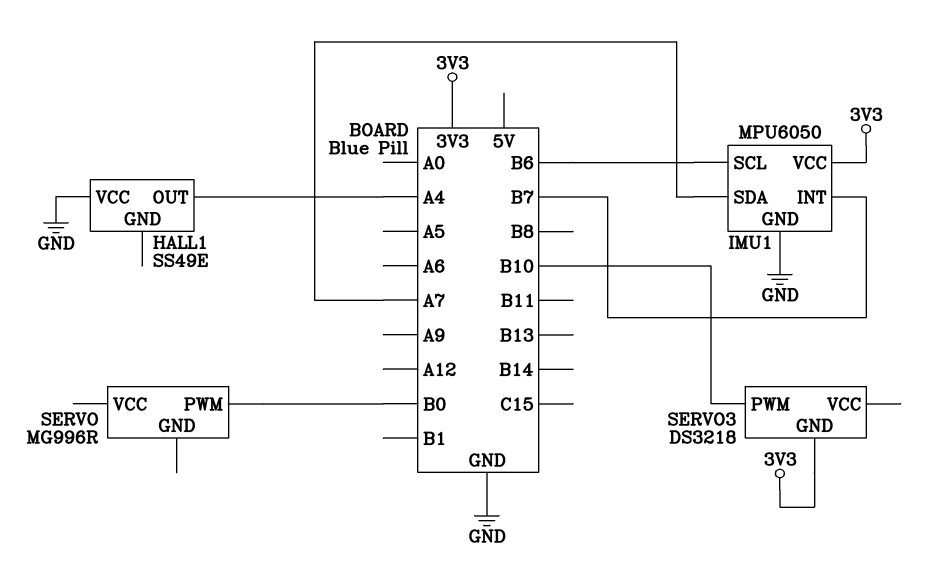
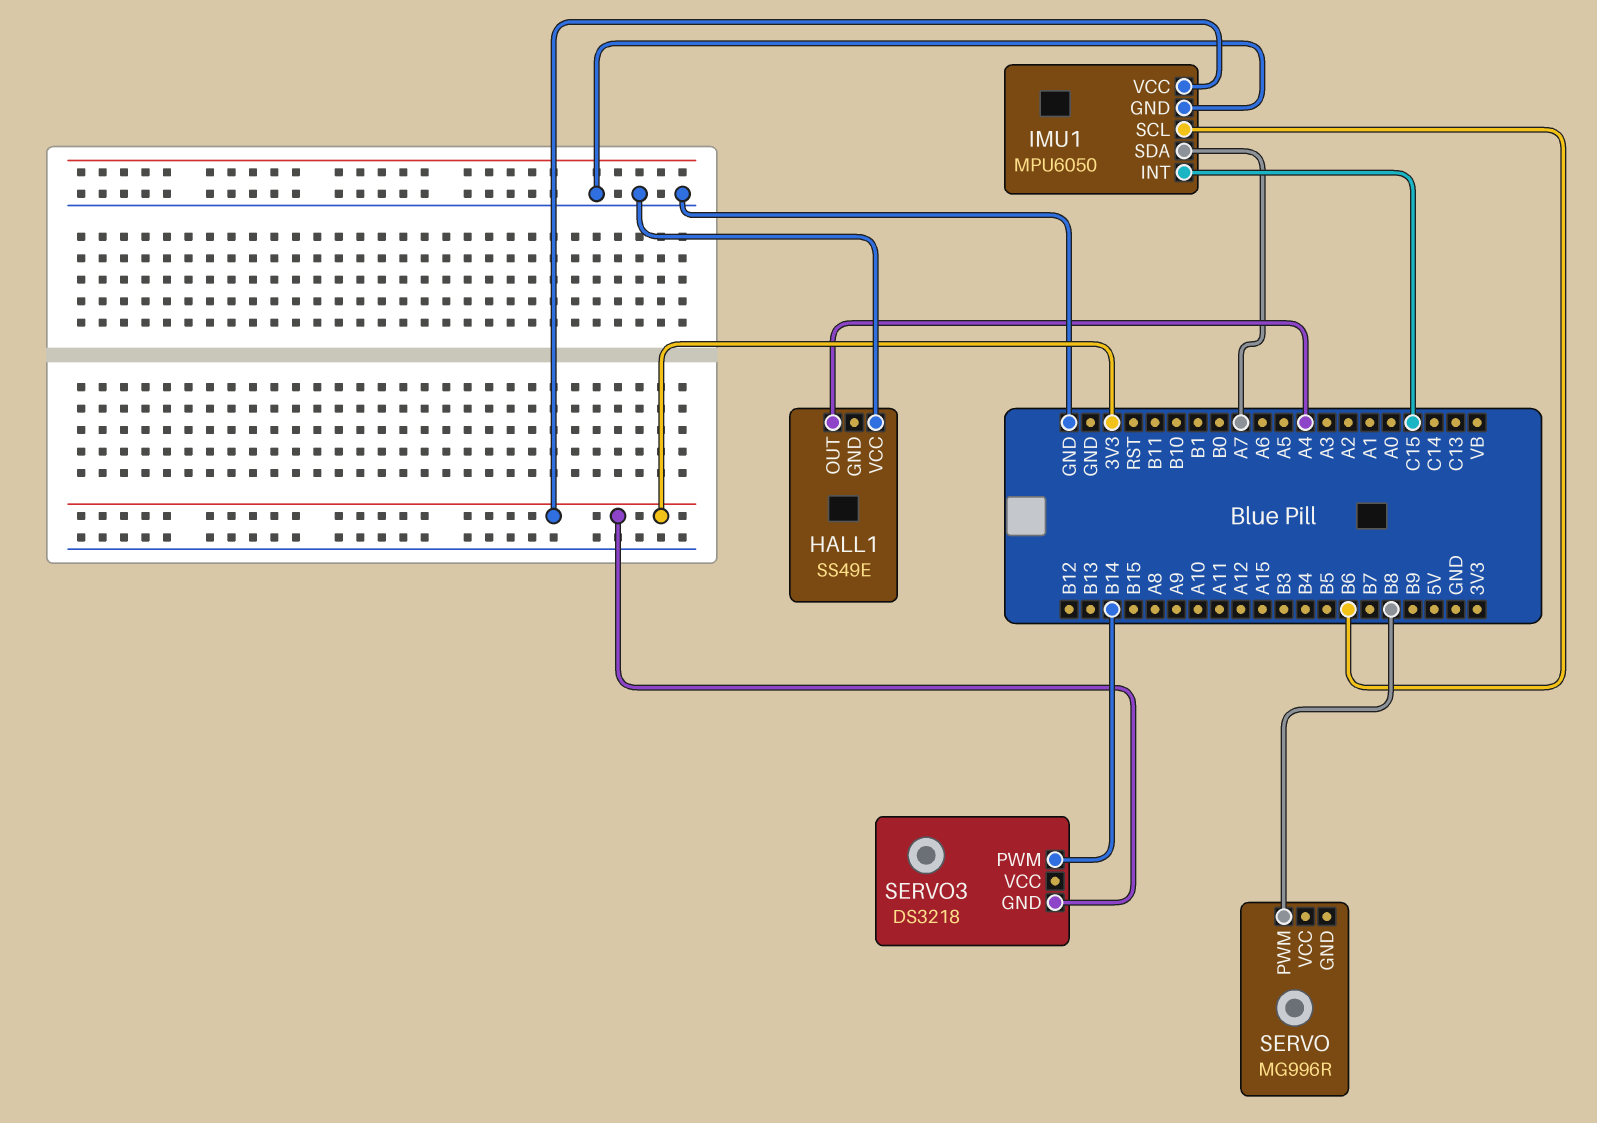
IMU1 pin INT: B7 -> C15
SERVO pin PWM: B0 -> B8
SERVO3 pin PWM: B10 -> B14

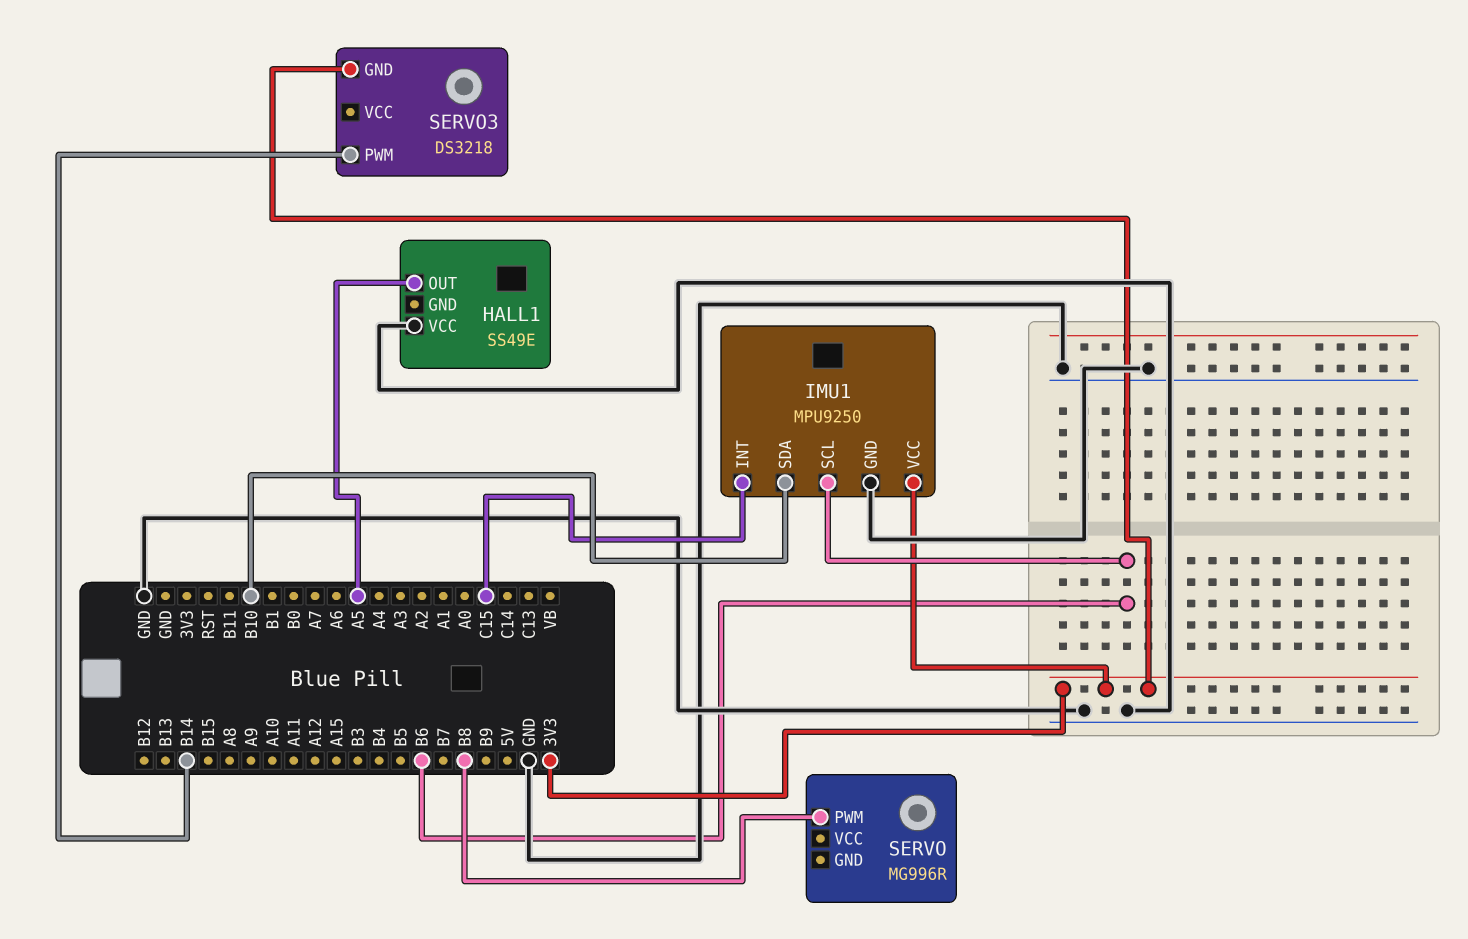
HALL1 pin OUT: A4 -> A5
IMU1: MPU6050 -> MPU9250
IMU1 pin SDA: A7 -> B10

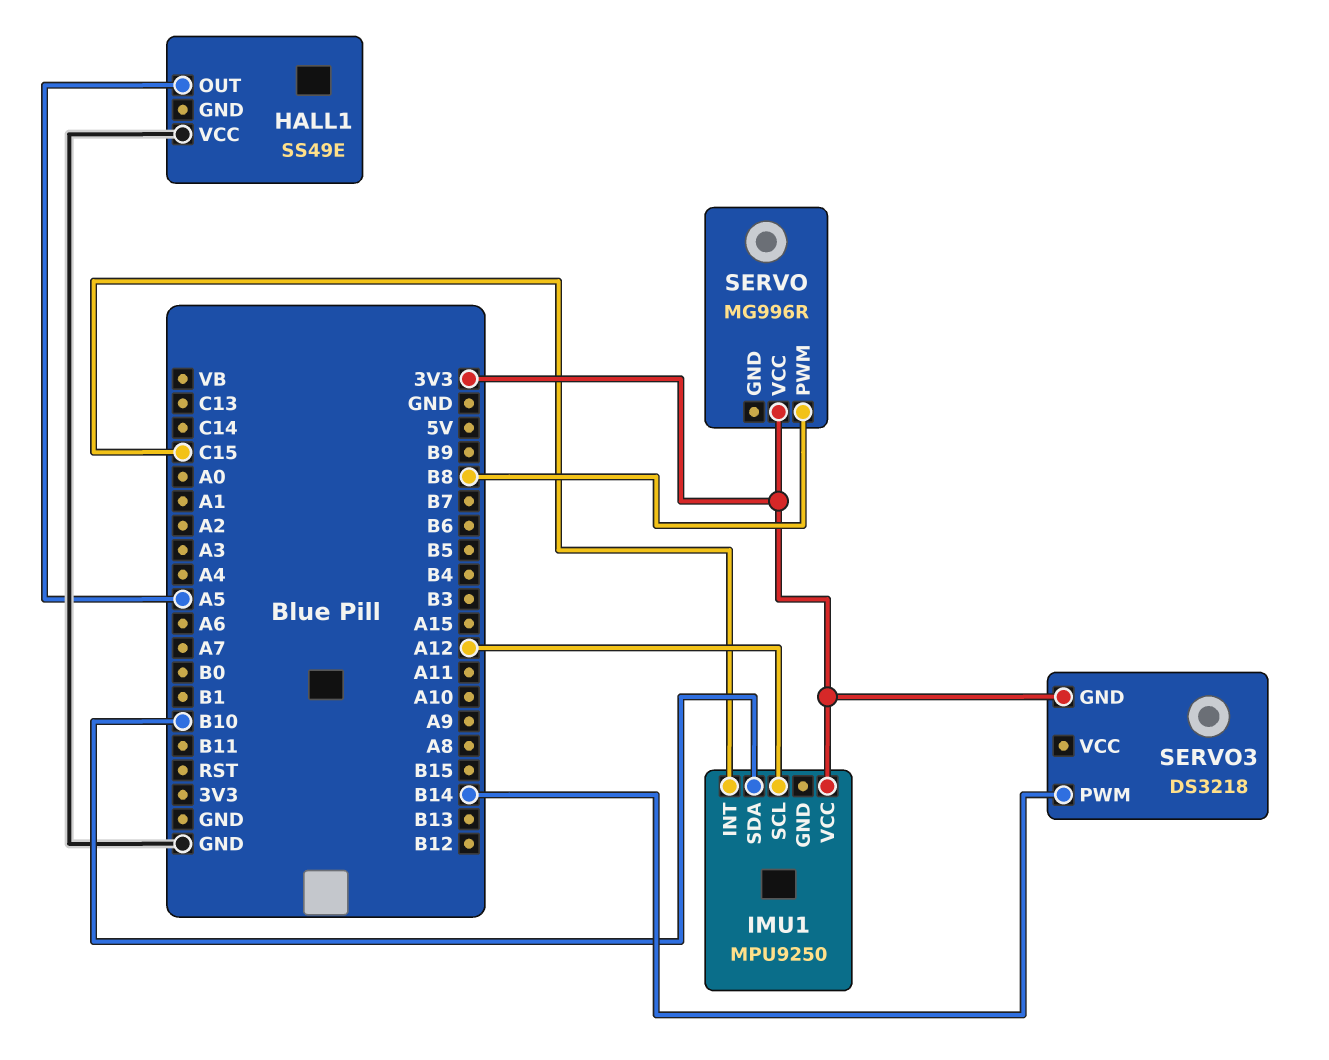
IMU1 pin GND: GND -> none
IMU1 pin SCL: B6 -> A12
SERVO pin VCC: none -> 3V3

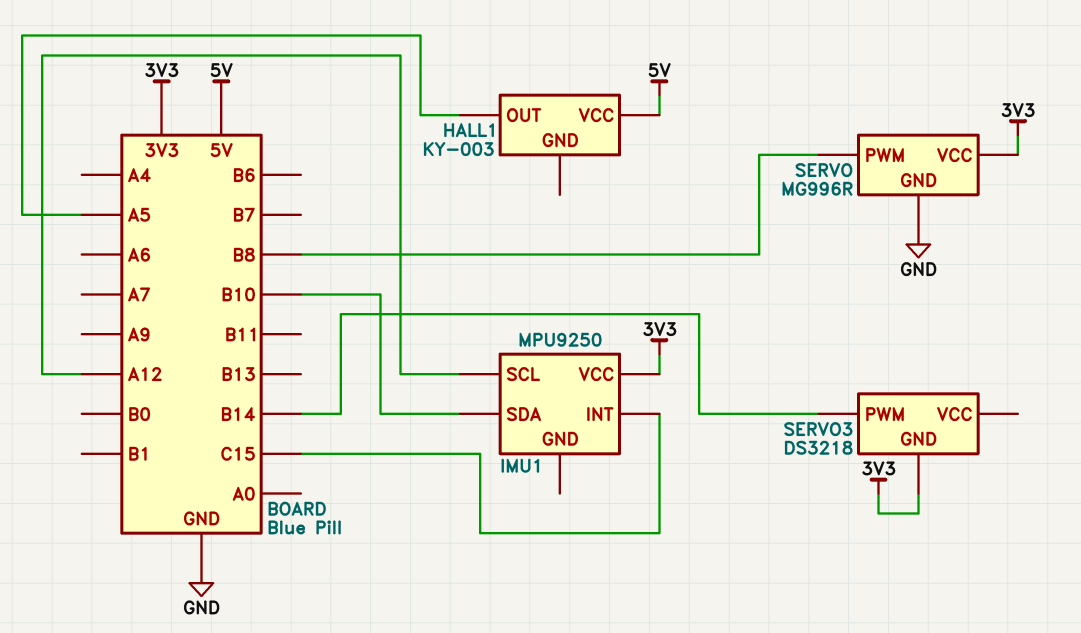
HALL1: SS49E -> KY-003
HALL1 pin VCC: GND -> 5V
SERVO pin GND: none -> GND

